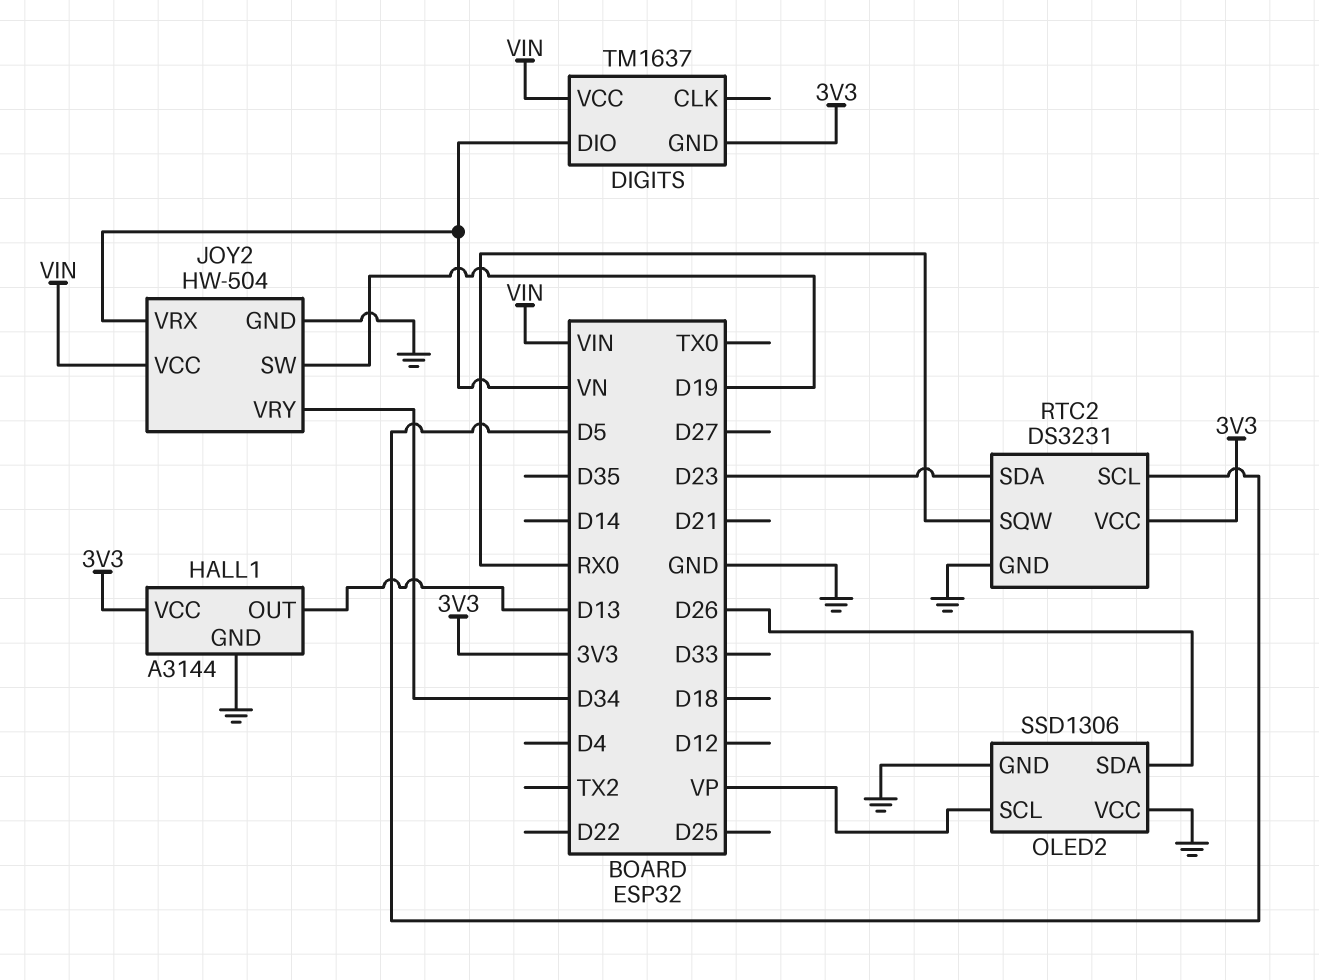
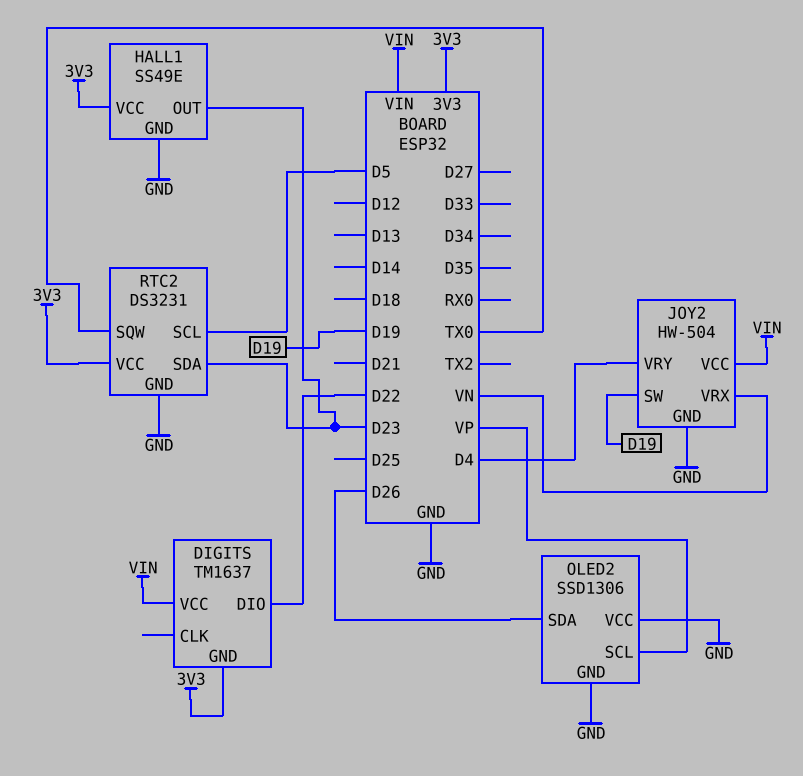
DIGITS pin DIO: VN -> D22
HALL1: A3144 -> SS49E
HALL1 pin OUT: D13 -> D23
JOY2 pin VRY: D34 -> D4
RTC2 pin SQW: RX0 -> TX0

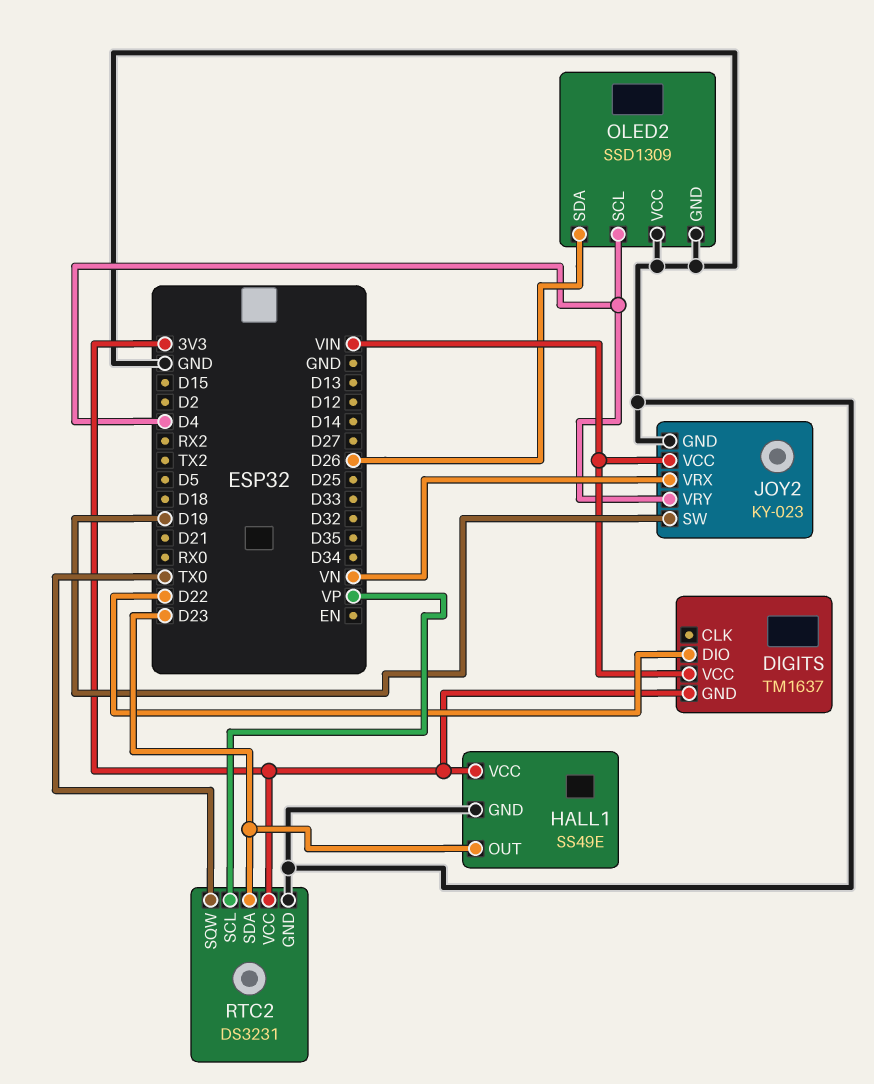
JOY2: HW-504 -> KY-023
OLED2: SSD1306 -> SSD1309
OLED2 pin SCL: VP -> D4
RTC2 pin SCL: D5 -> VP

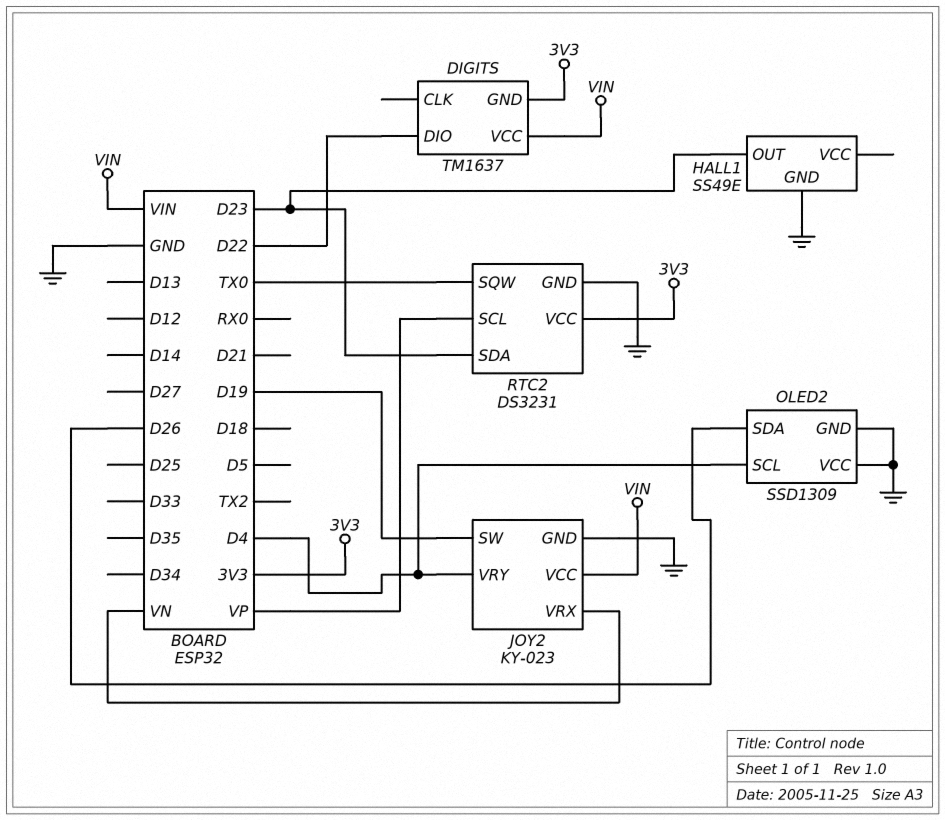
HALL1 pin VCC: 3V3 -> none

